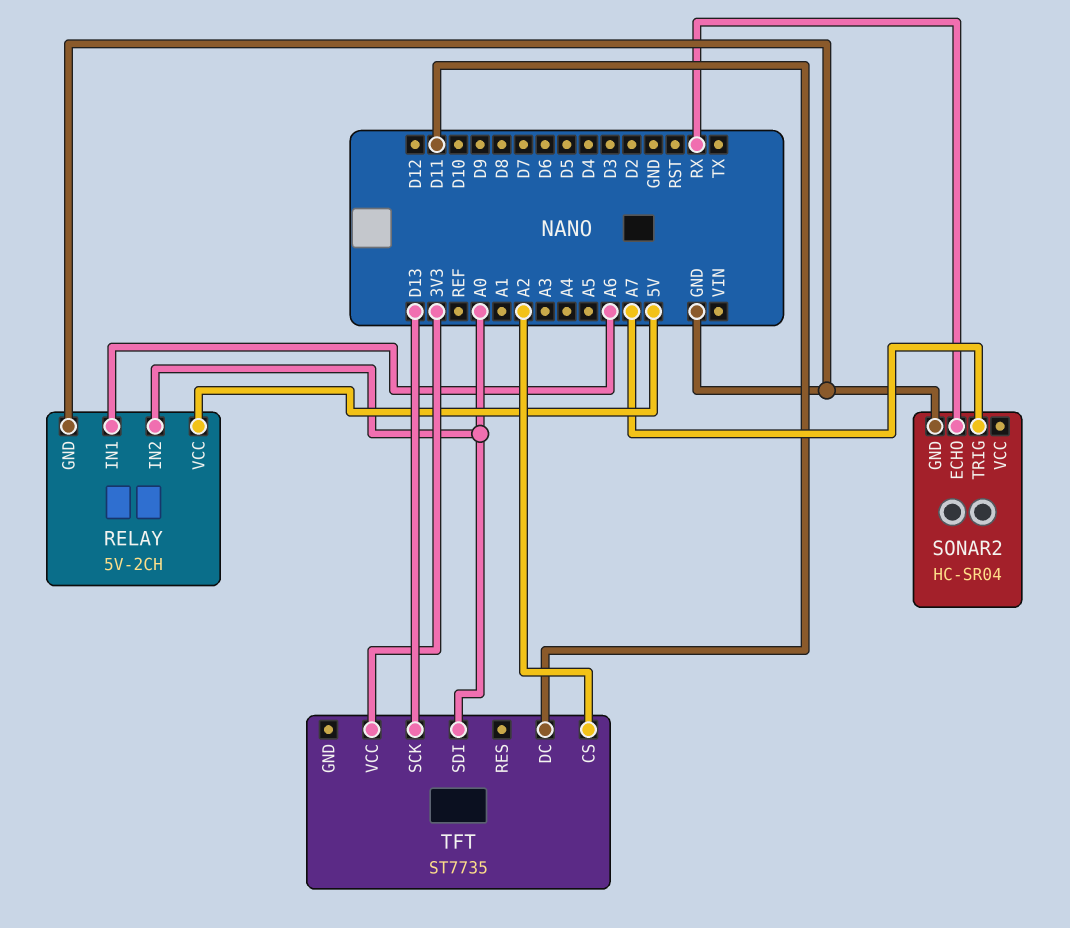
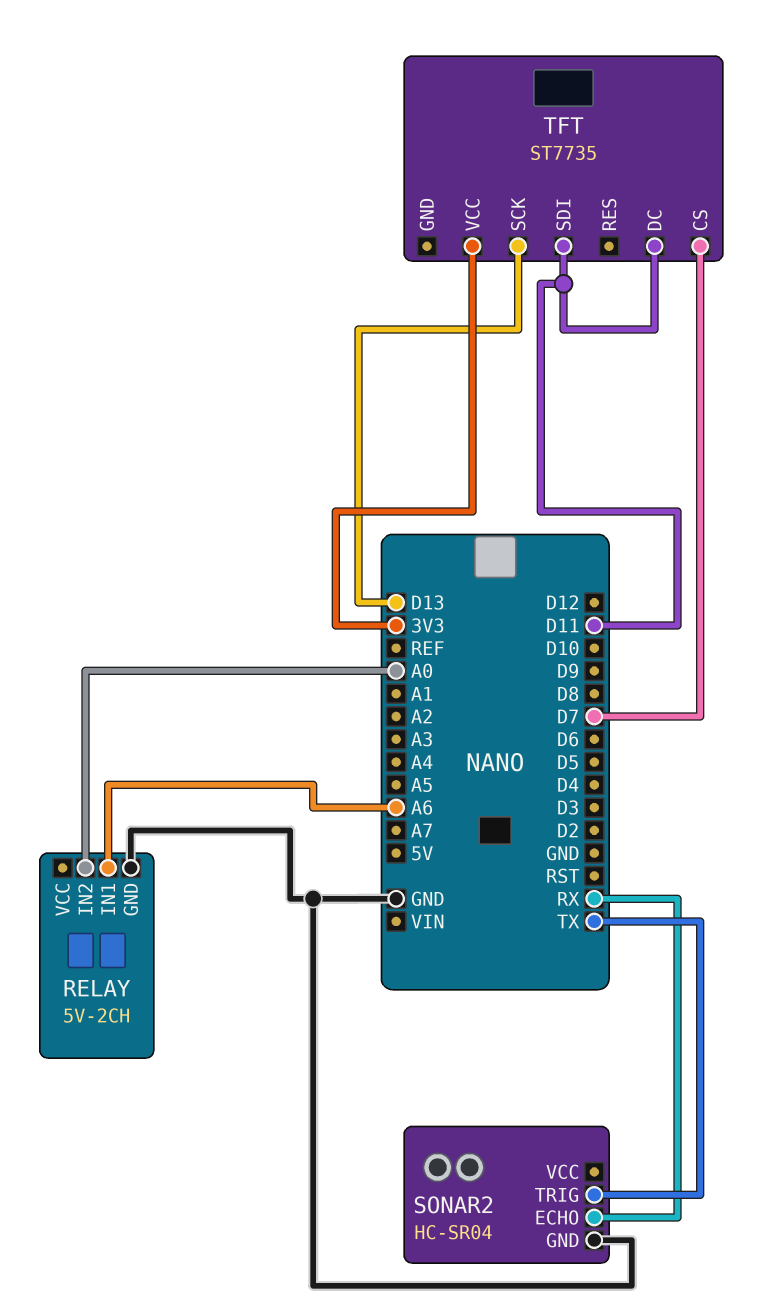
RELAY pin VCC: 5V -> none
SONAR2 pin TRIG: A7 -> TX
TFT pin CS: A2 -> D7
TFT pin SDI: A0 -> D11

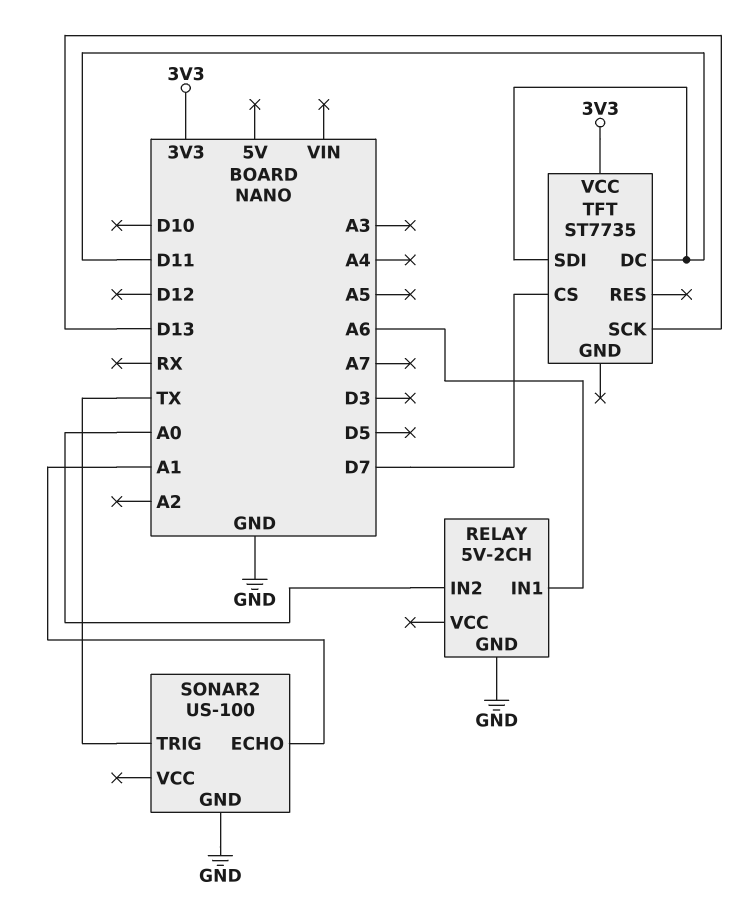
SONAR2: HC-SR04 -> US-100
SONAR2 pin ECHO: RX -> A1

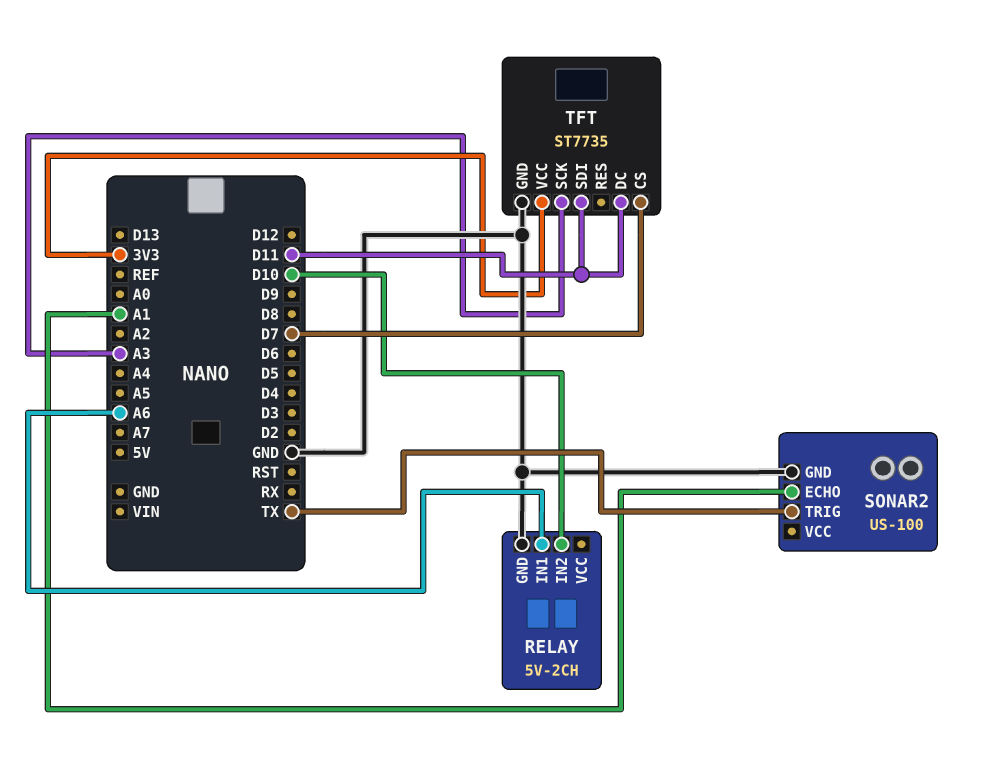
RELAY pin IN2: A0 -> D10
TFT pin GND: none -> GND
TFT pin SCK: D13 -> A3

